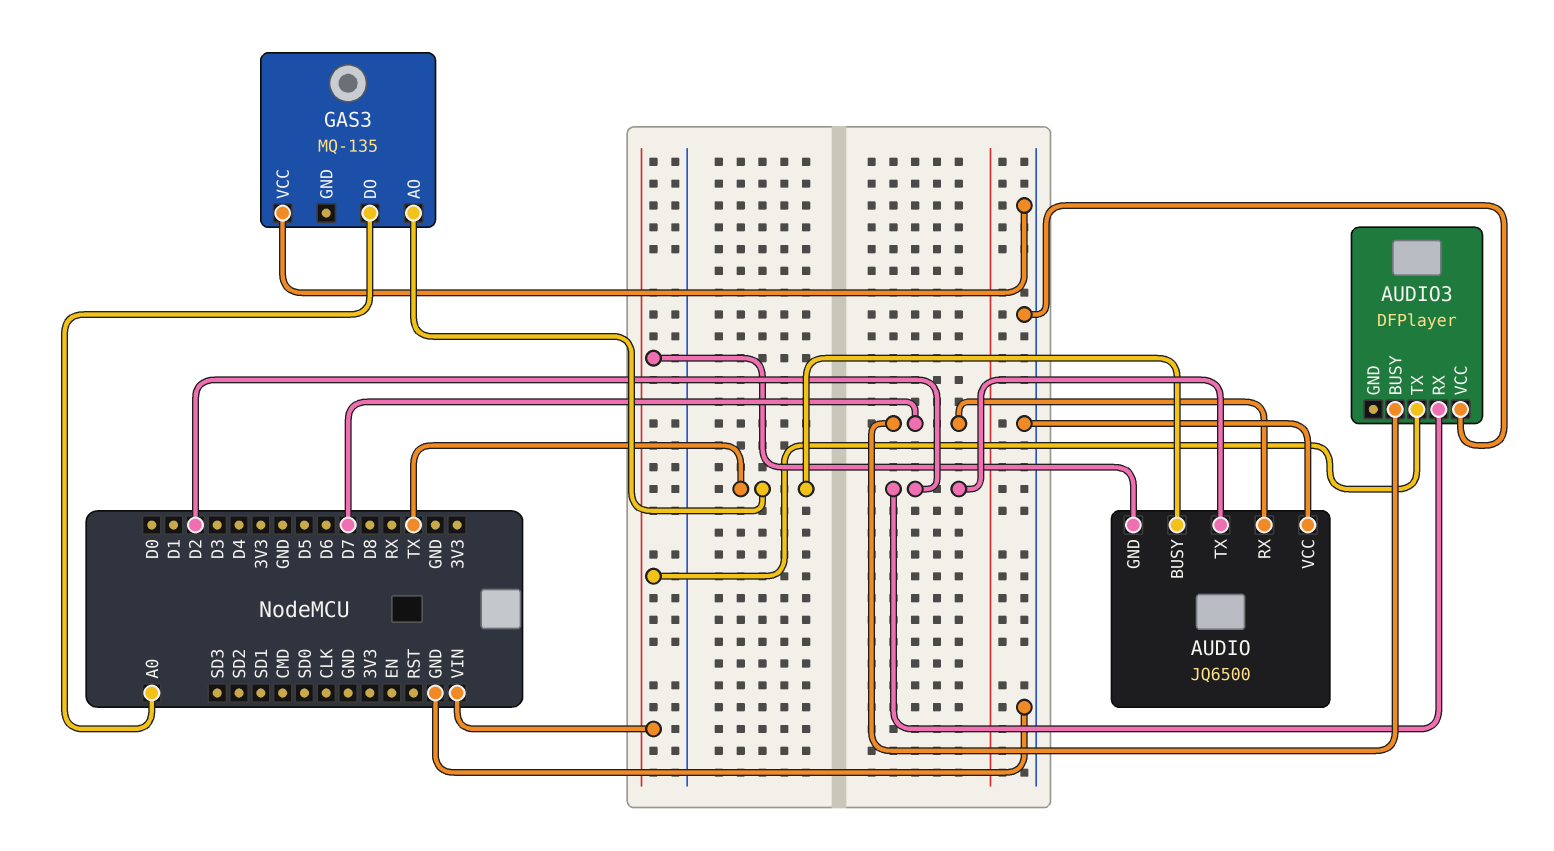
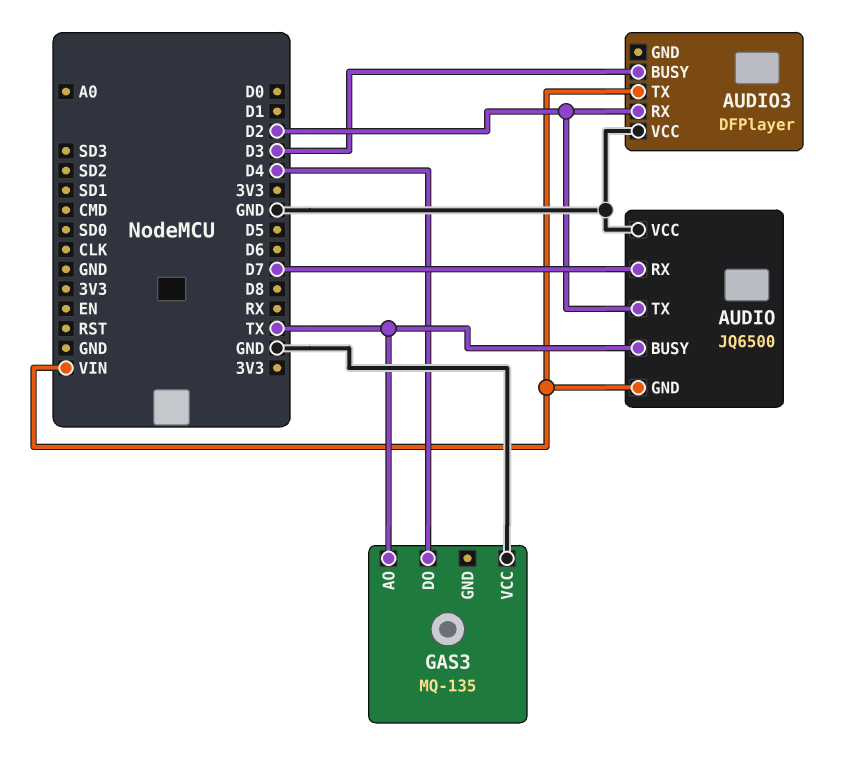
AUDIO3 pin BUSY: D7 -> D3
GAS3 pin DO: A0 -> D4

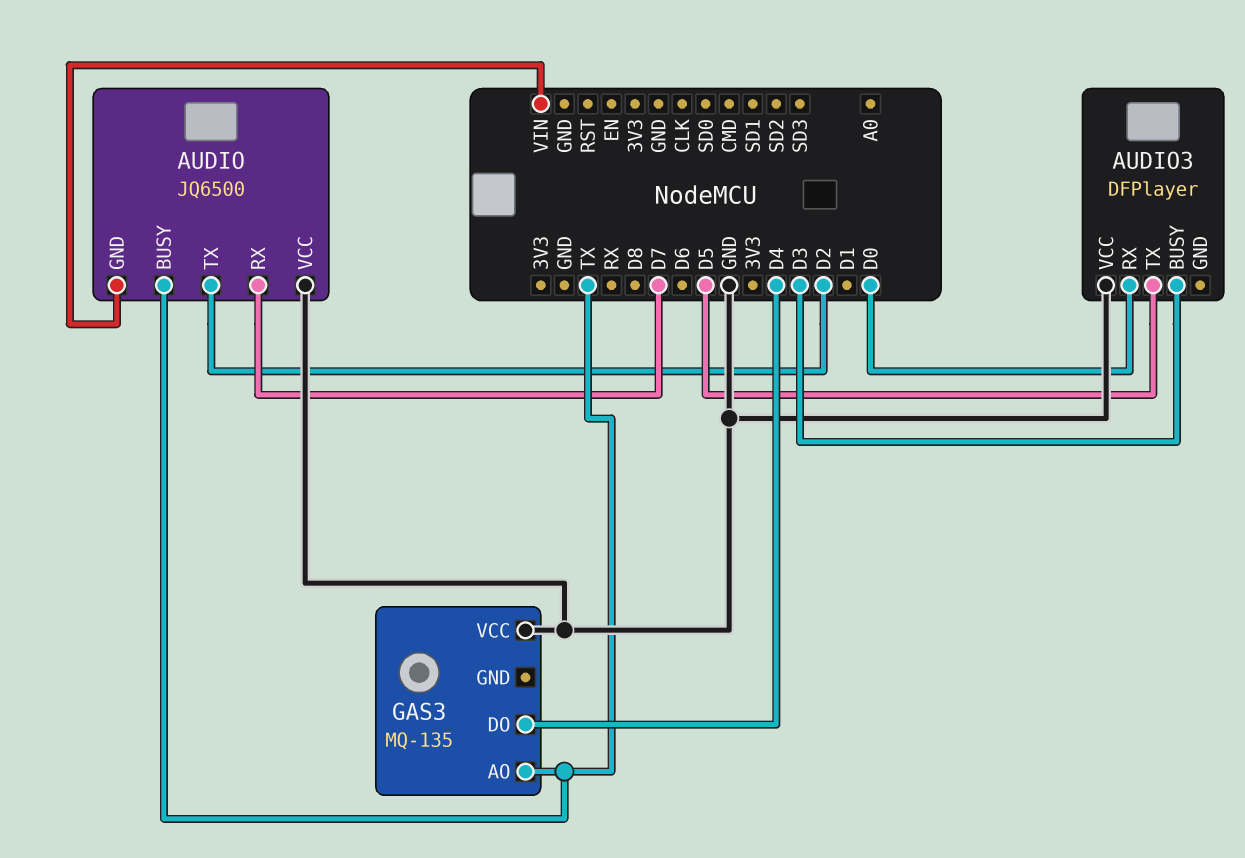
AUDIO3 pin RX: D2 -> D0
AUDIO3 pin TX: VIN -> D5

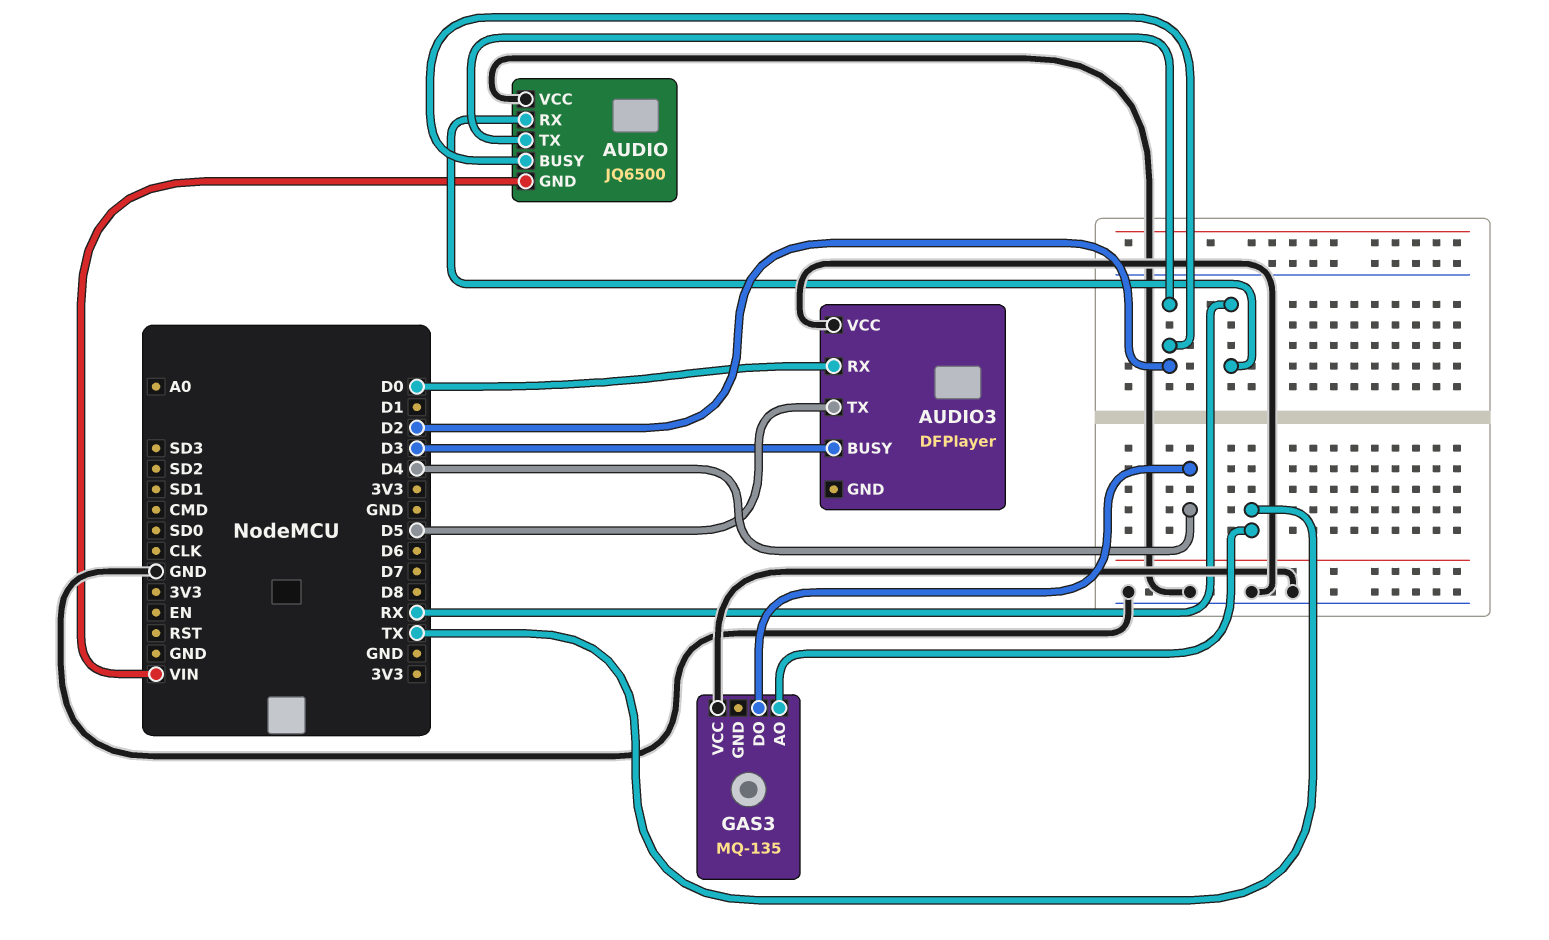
AUDIO pin BUSY: TX -> D2
AUDIO pin RX: D7 -> RX

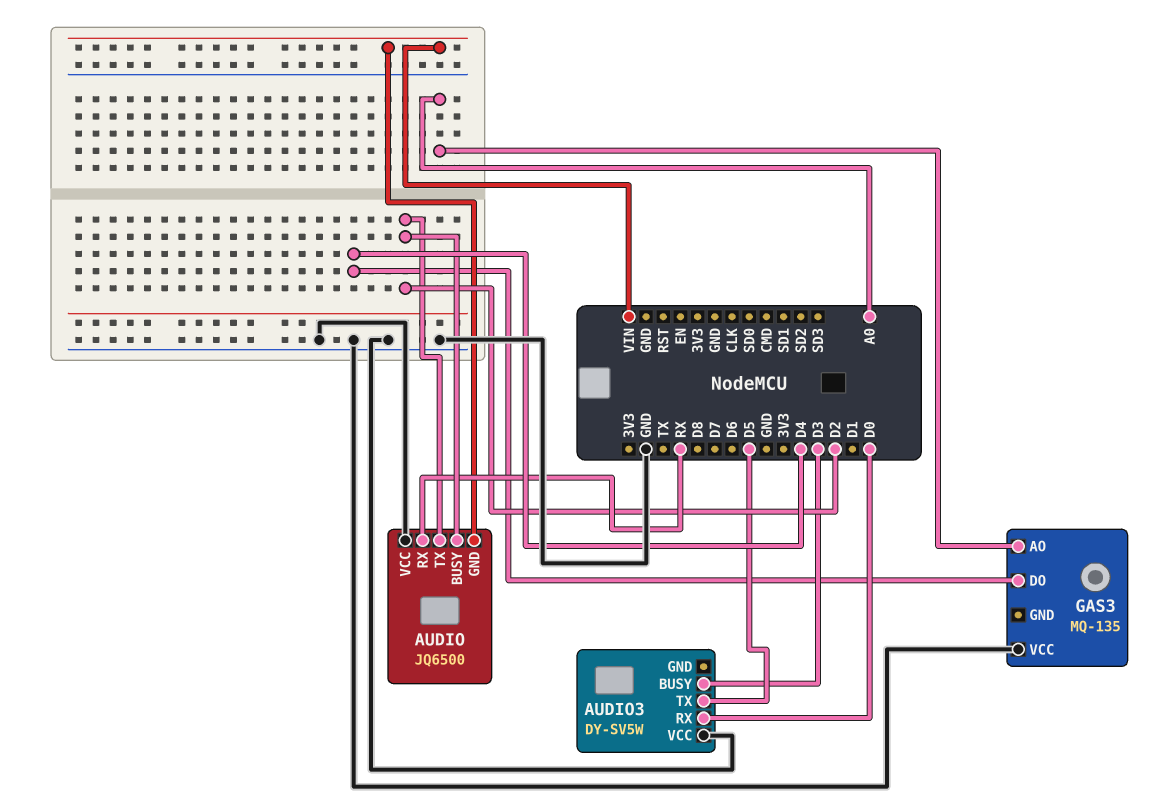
AUDIO3: DFPlayer -> DY-SV5W
GAS3 pin AO: TX -> A0

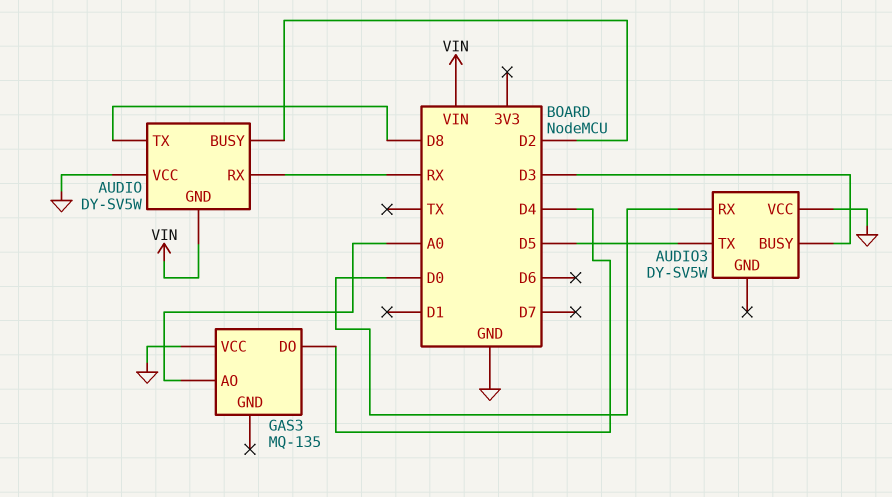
AUDIO: JQ6500 -> DY-SV5W
AUDIO pin TX: D2 -> D8

